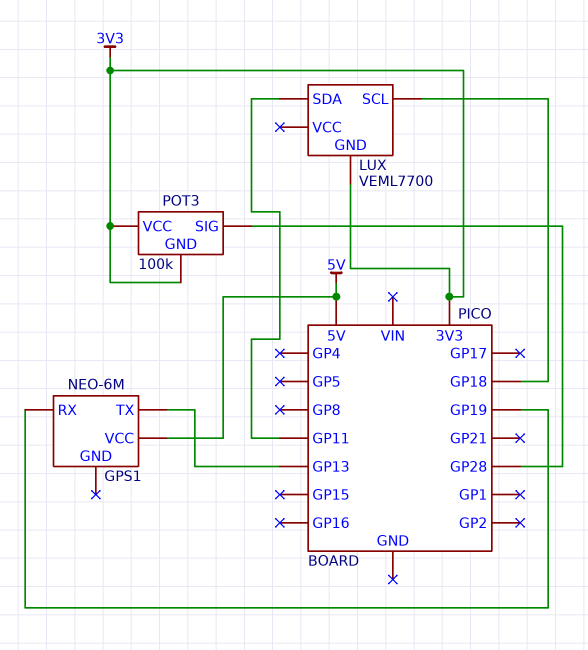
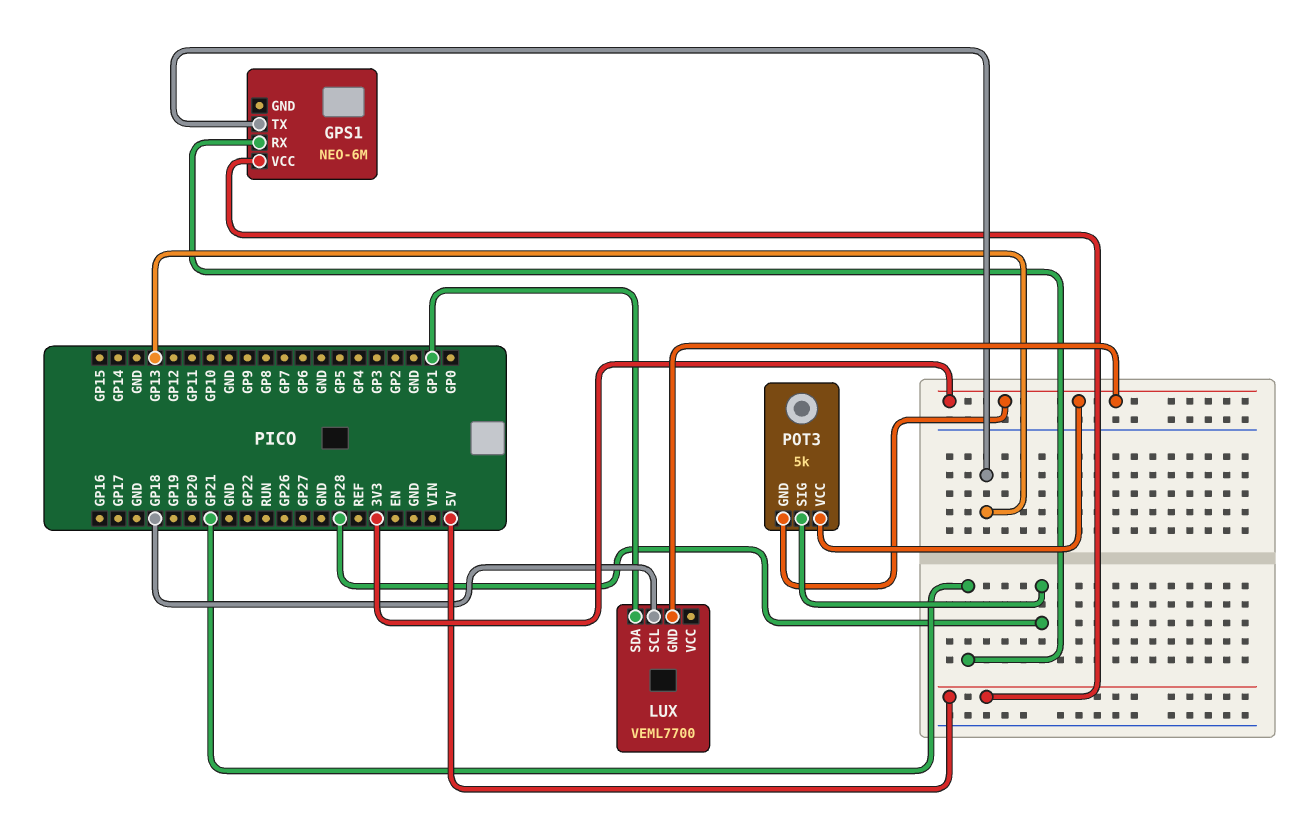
GPS1 pin RX: GP19 -> GP21
LUX pin SDA: GP11 -> GP1
POT3: 100k -> 5k

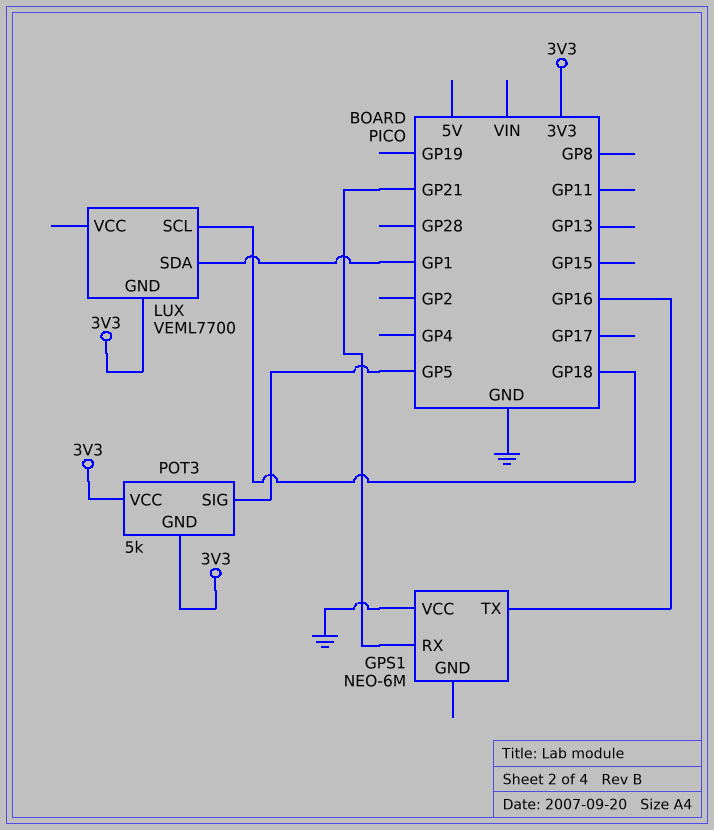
GPS1 pin TX: GP13 -> GP16
GPS1 pin VCC: 5V -> GND
POT3 pin SIG: GP28 -> GP5

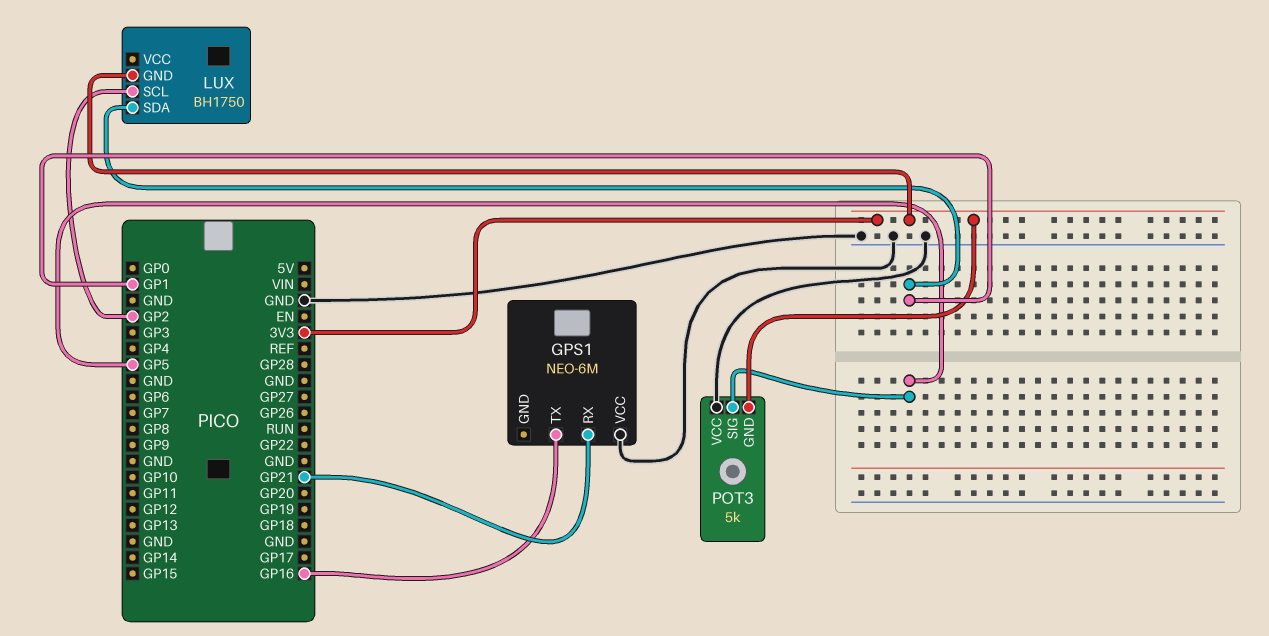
LUX: VEML7700 -> BH1750
LUX pin SCL: GP18 -> GP2
POT3 pin VCC: 3V3 -> GND

